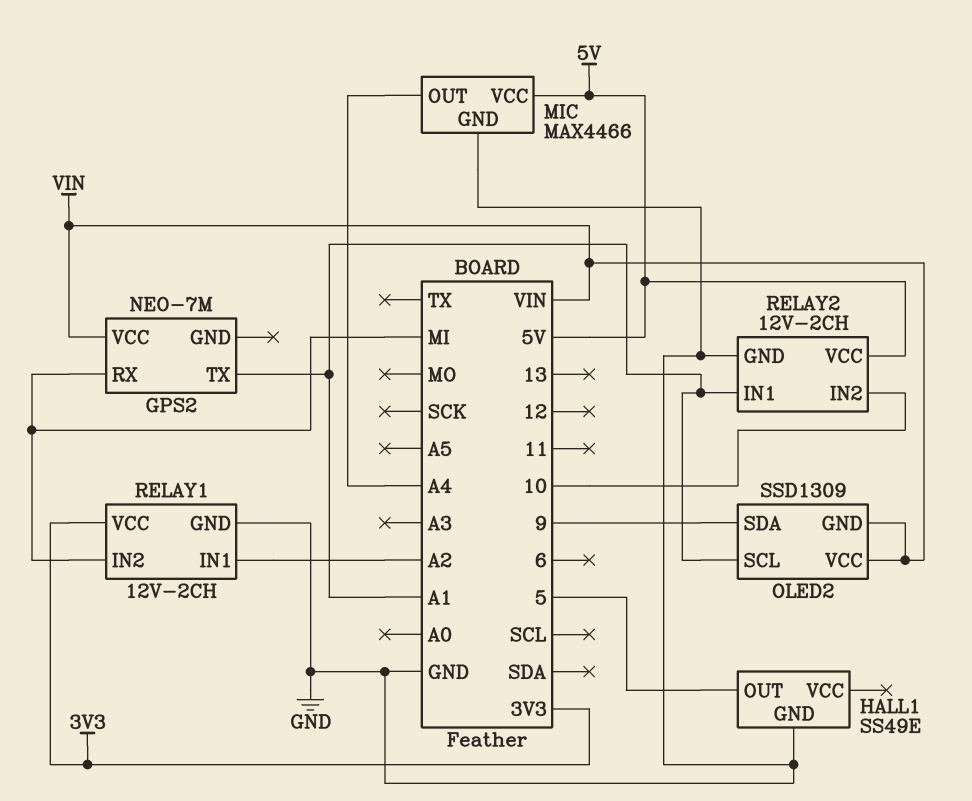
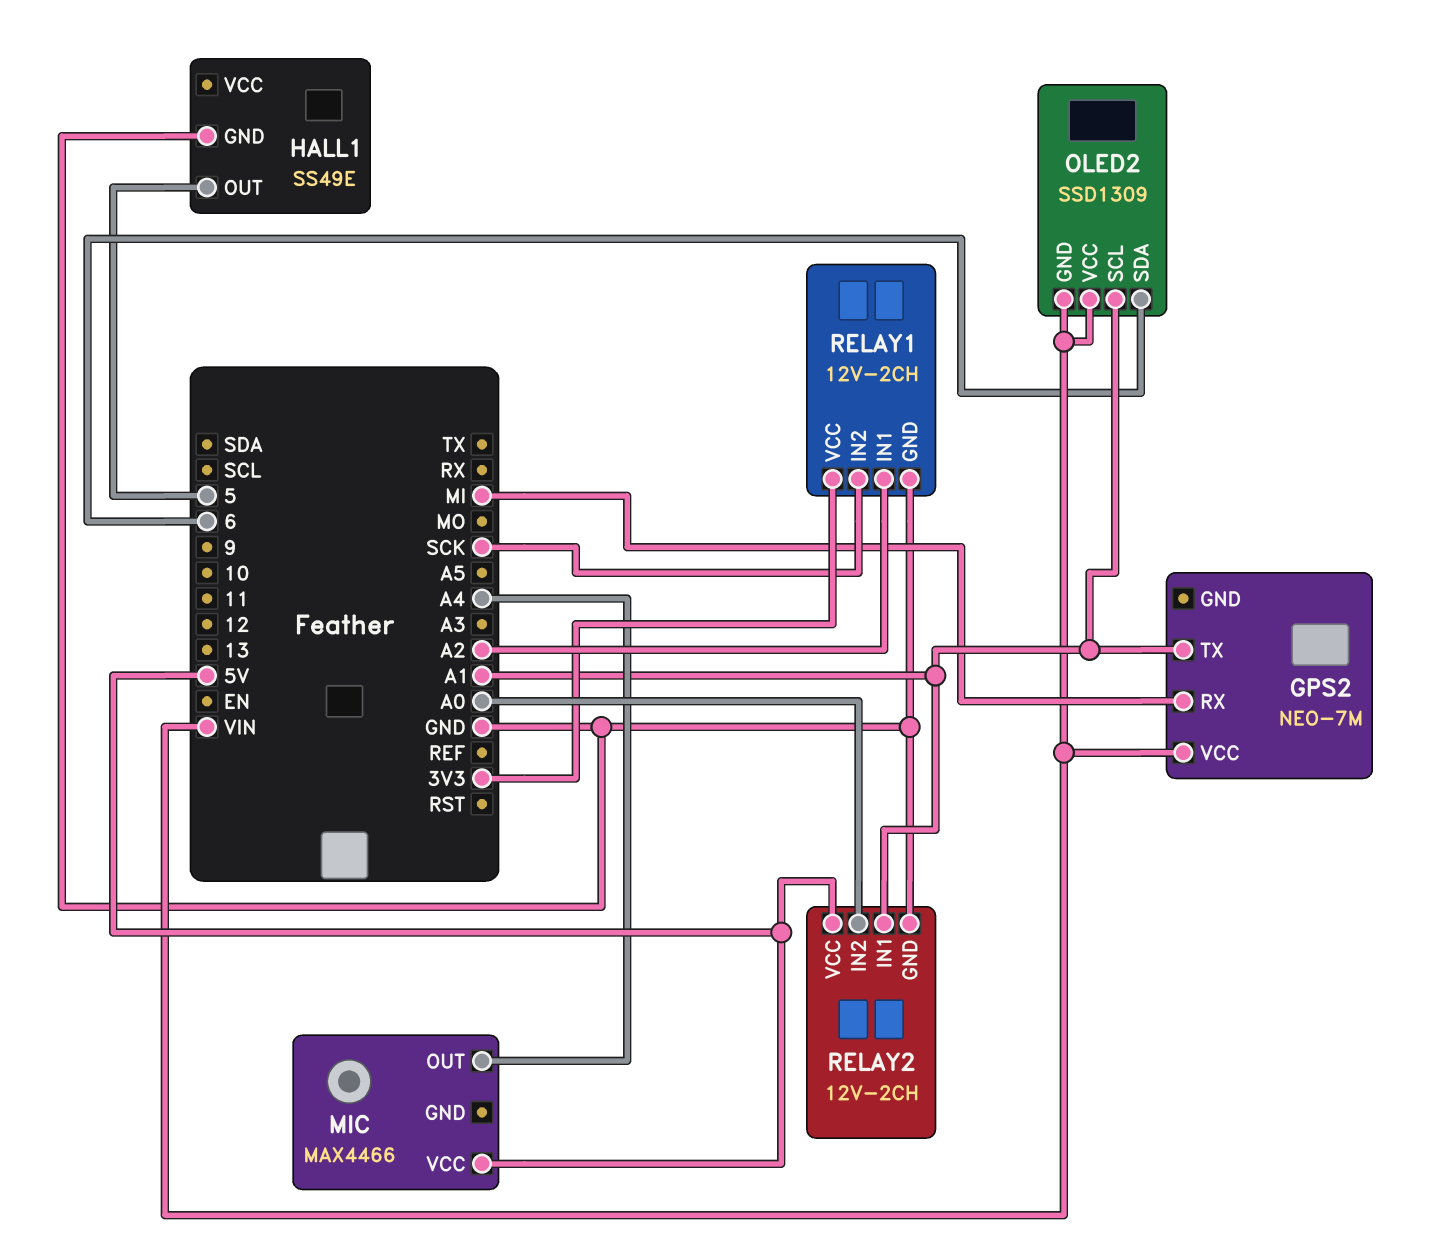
MIC pin GND: GND -> none
OLED2 pin SDA: 9 -> 6
RELAY1 pin IN2: MI -> SCK
RELAY2 pin IN2: 10 -> A0

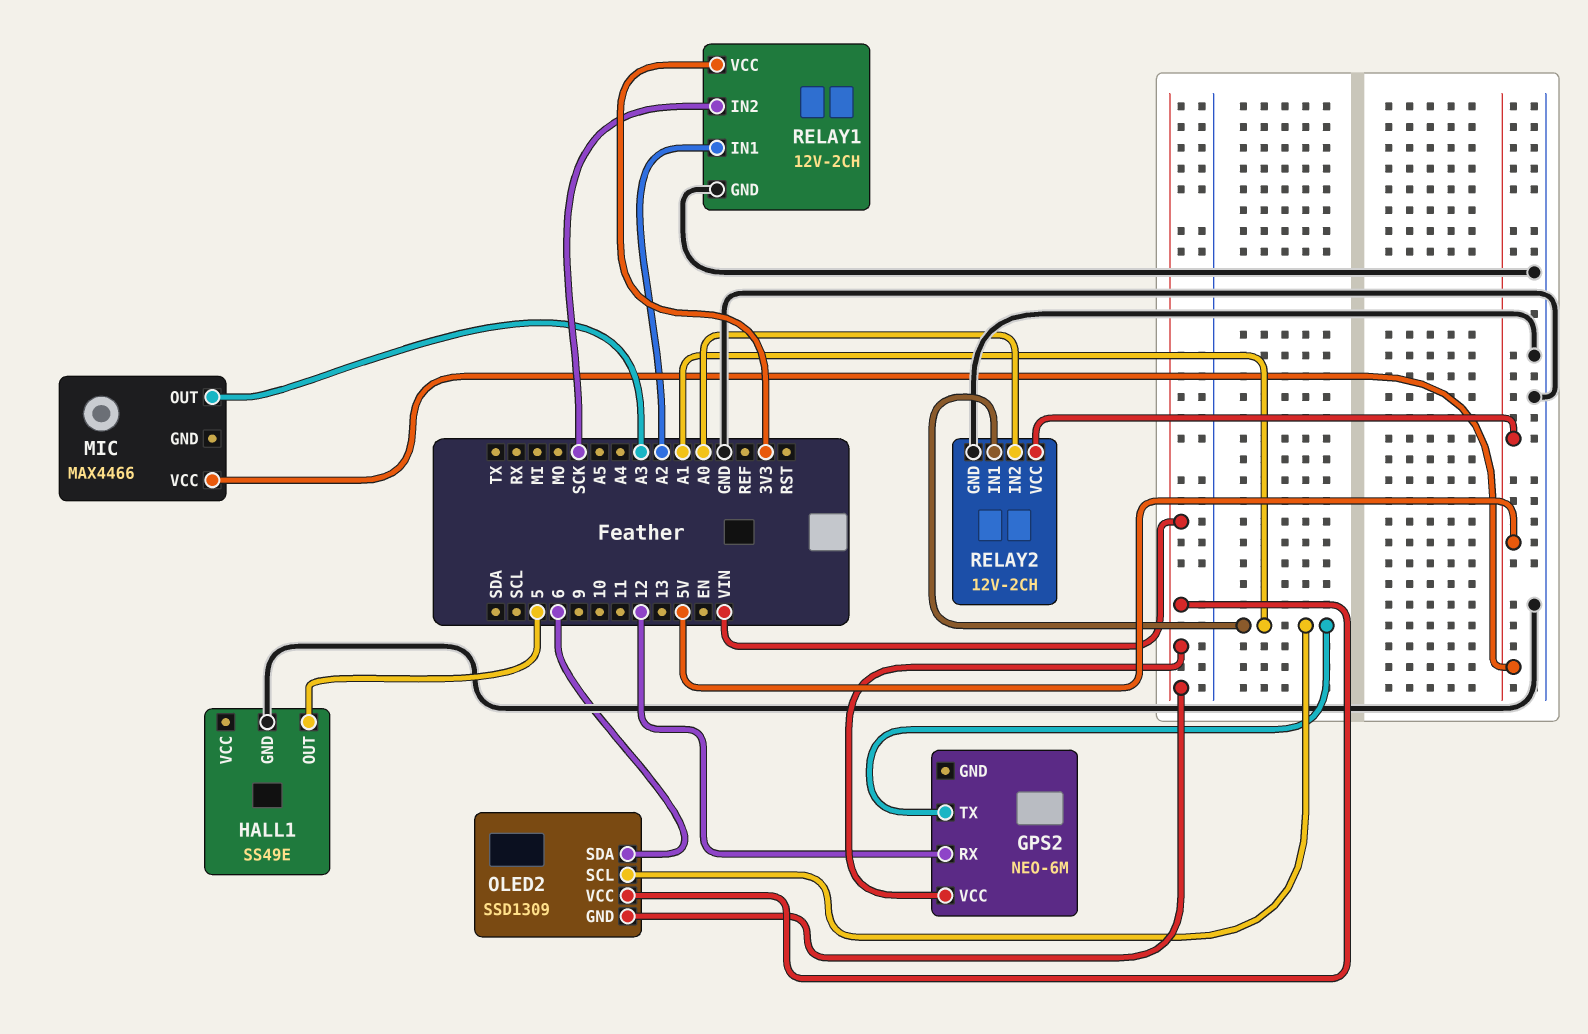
GPS2: NEO-7M -> NEO-6M
GPS2 pin RX: MI -> 12
MIC pin OUT: A4 -> A3

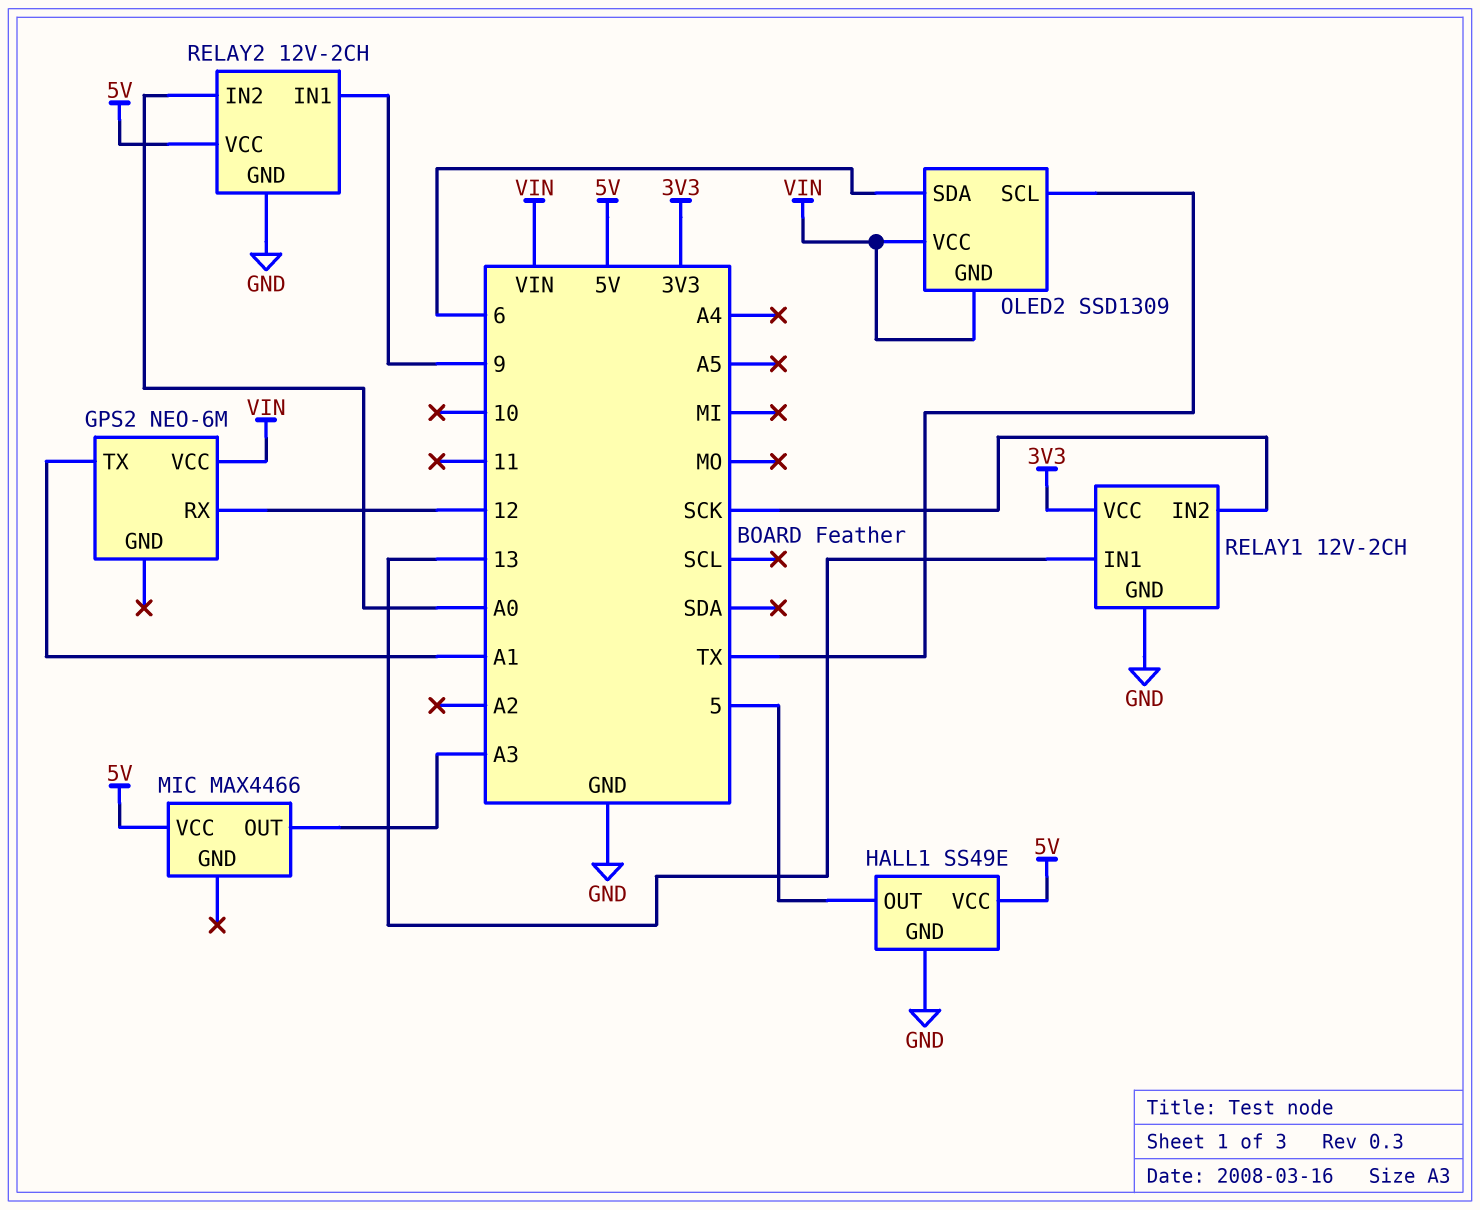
HALL1 pin VCC: none -> 5V
OLED2 pin SCL: A1 -> TX
RELAY1 pin IN1: A2 -> 13
RELAY2 pin IN1: A1 -> 9

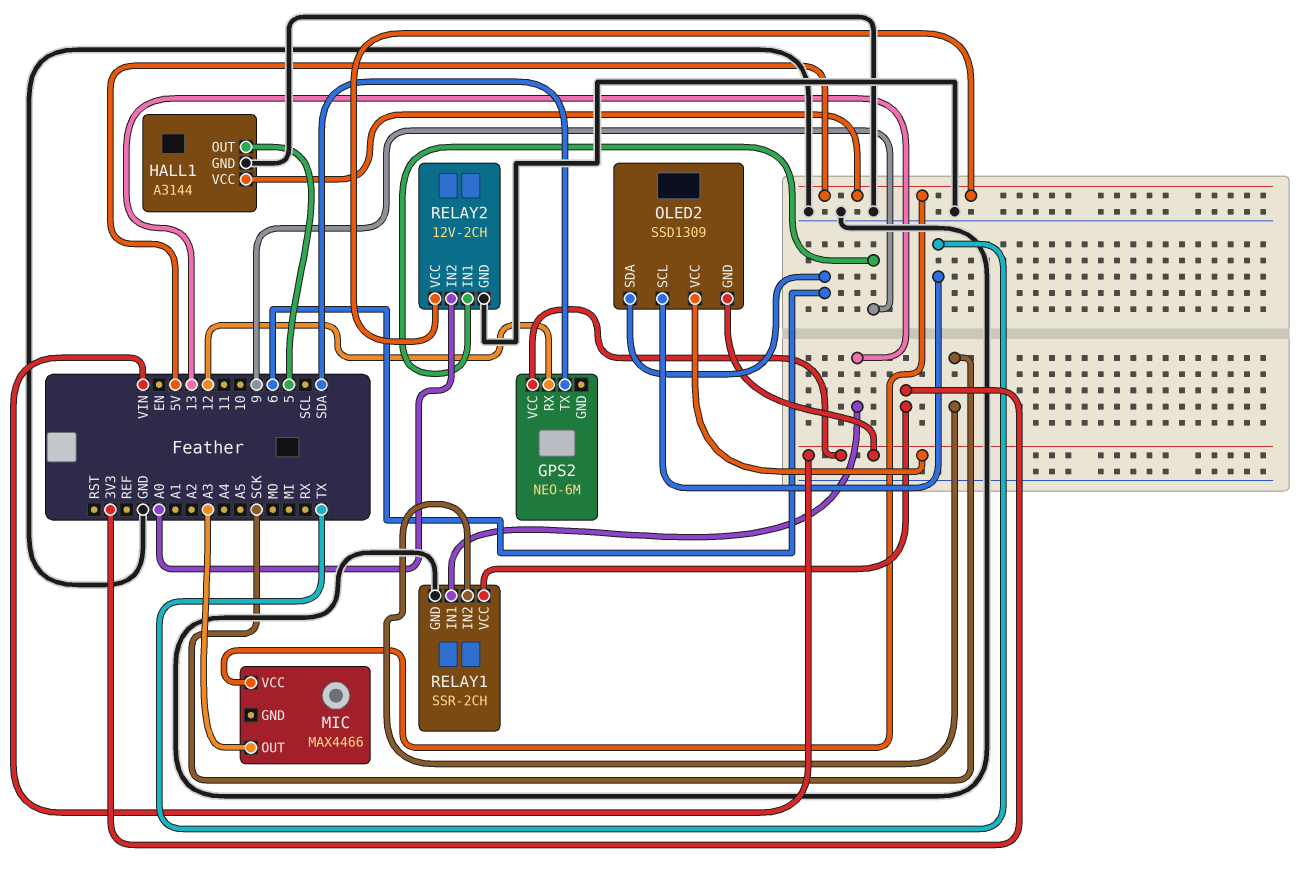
GPS2 pin TX: A1 -> SDA
HALL1: SS49E -> A3144
RELAY1: 12V-2CH -> SSR-2CH

